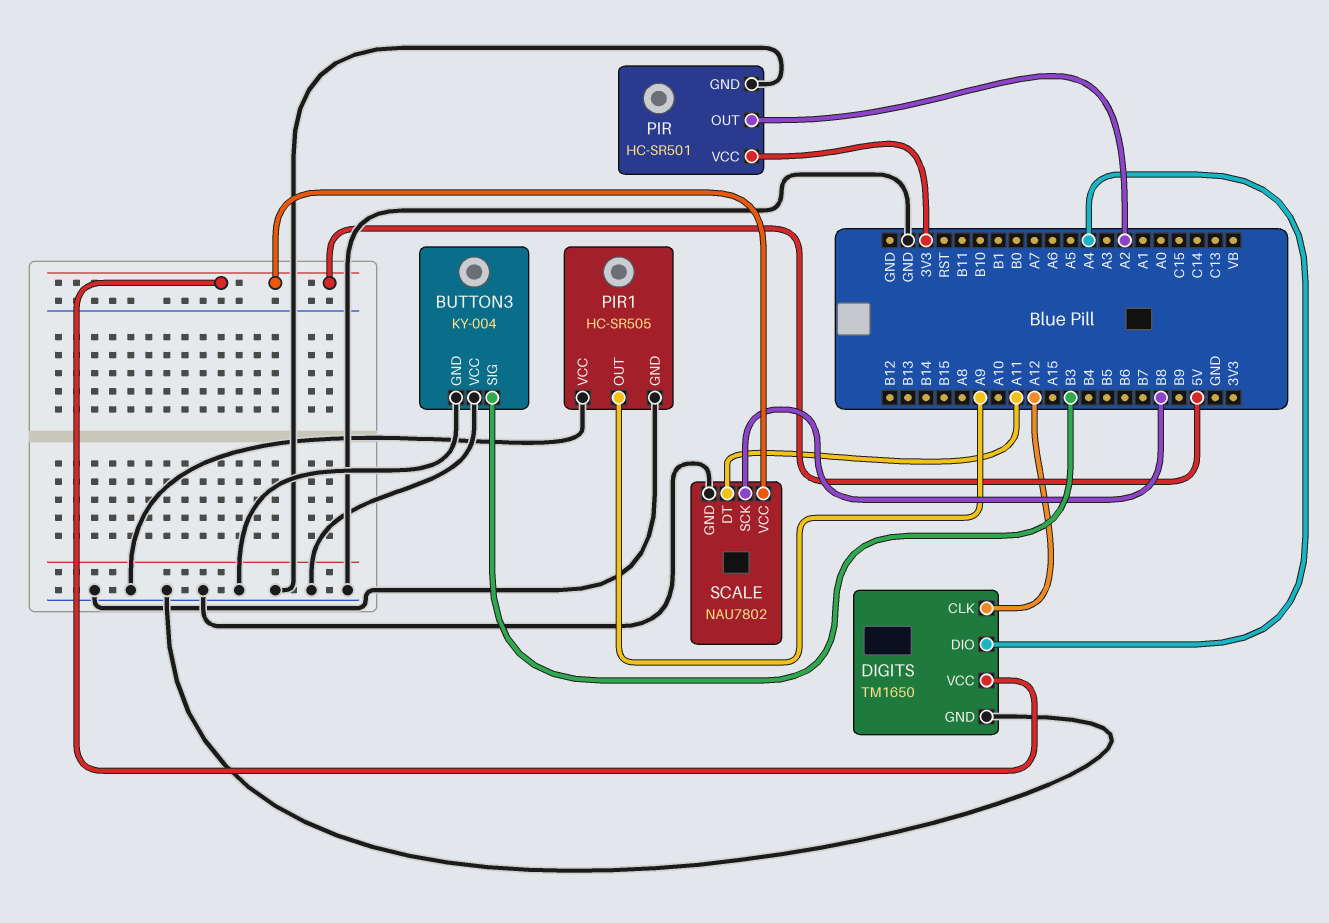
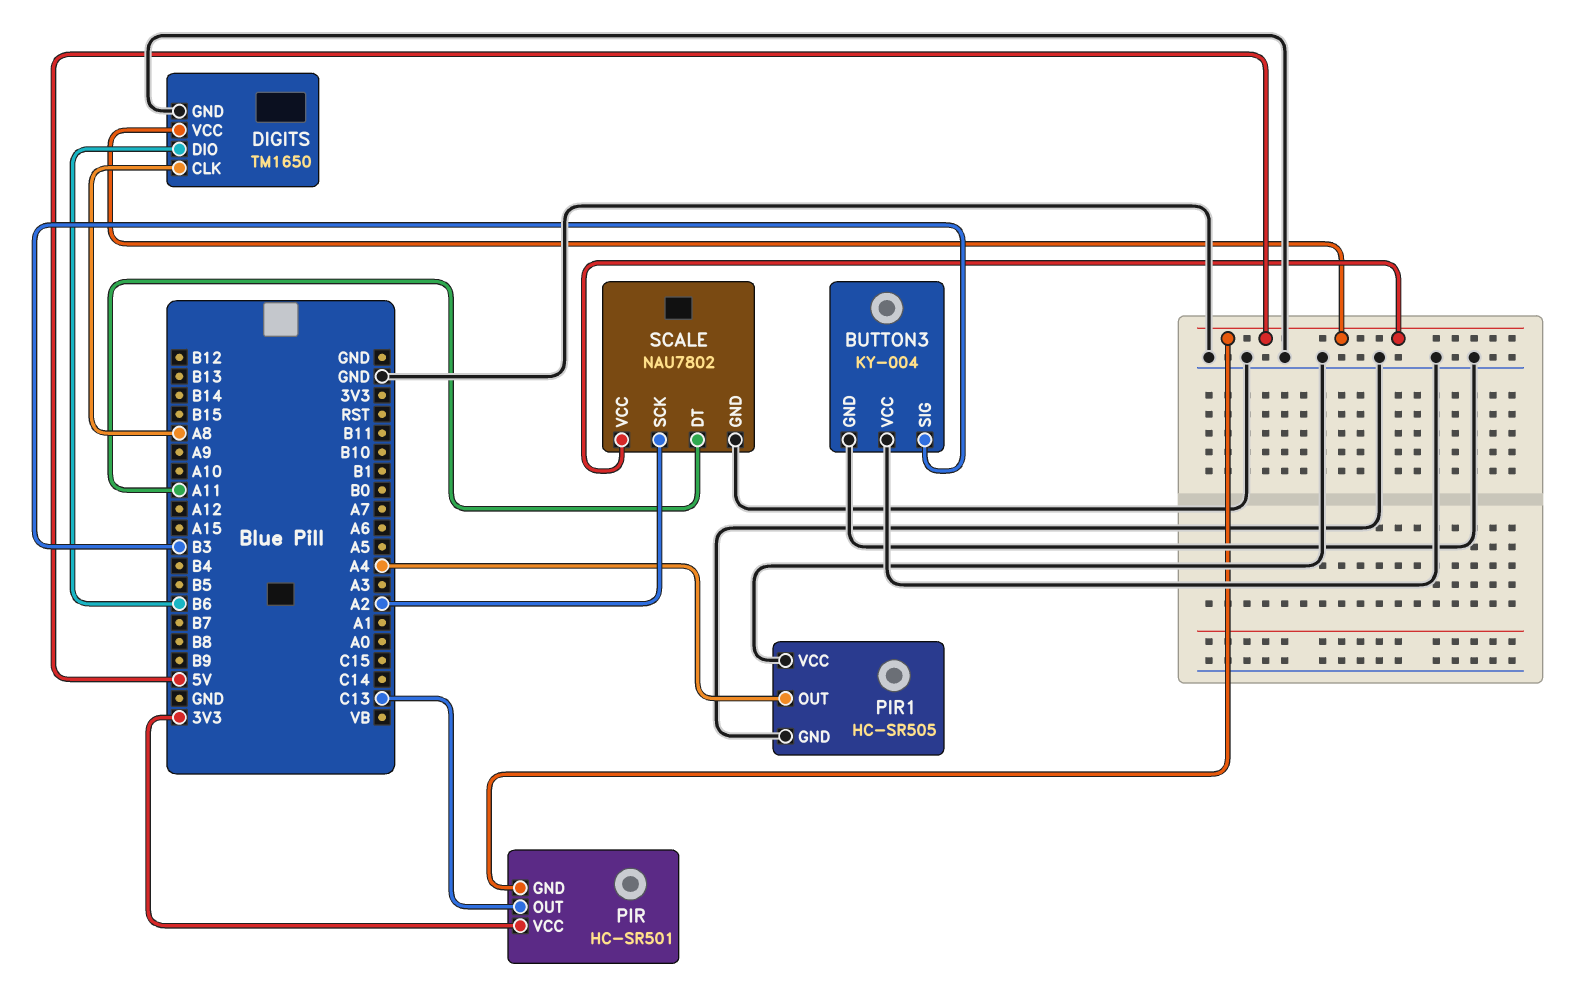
DIGITS pin CLK: A12 -> A8
DIGITS pin DIO: A4 -> B6
PIR pin GND: GND -> 5V
PIR pin OUT: A2 -> C13
PIR1 pin OUT: A9 -> A4
SCALE pin SCK: B8 -> A2

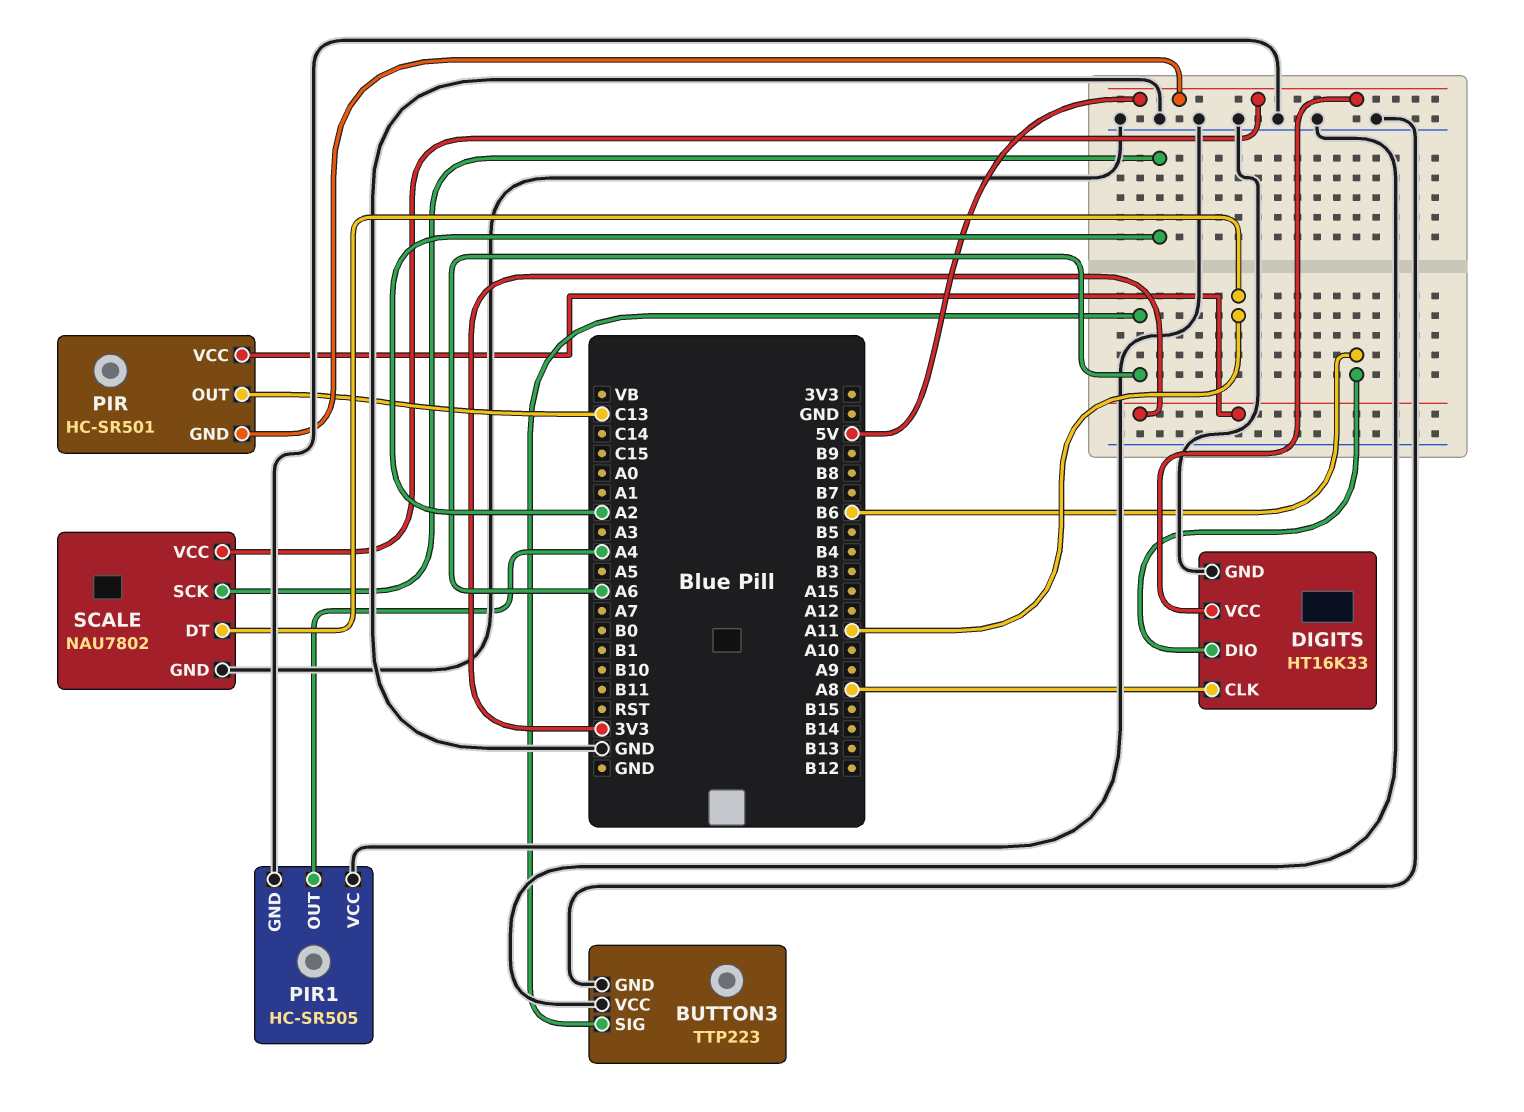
BUTTON3: KY-004 -> TTP223
BUTTON3 pin SIG: B3 -> A6
DIGITS: TM1650 -> HT16K33

